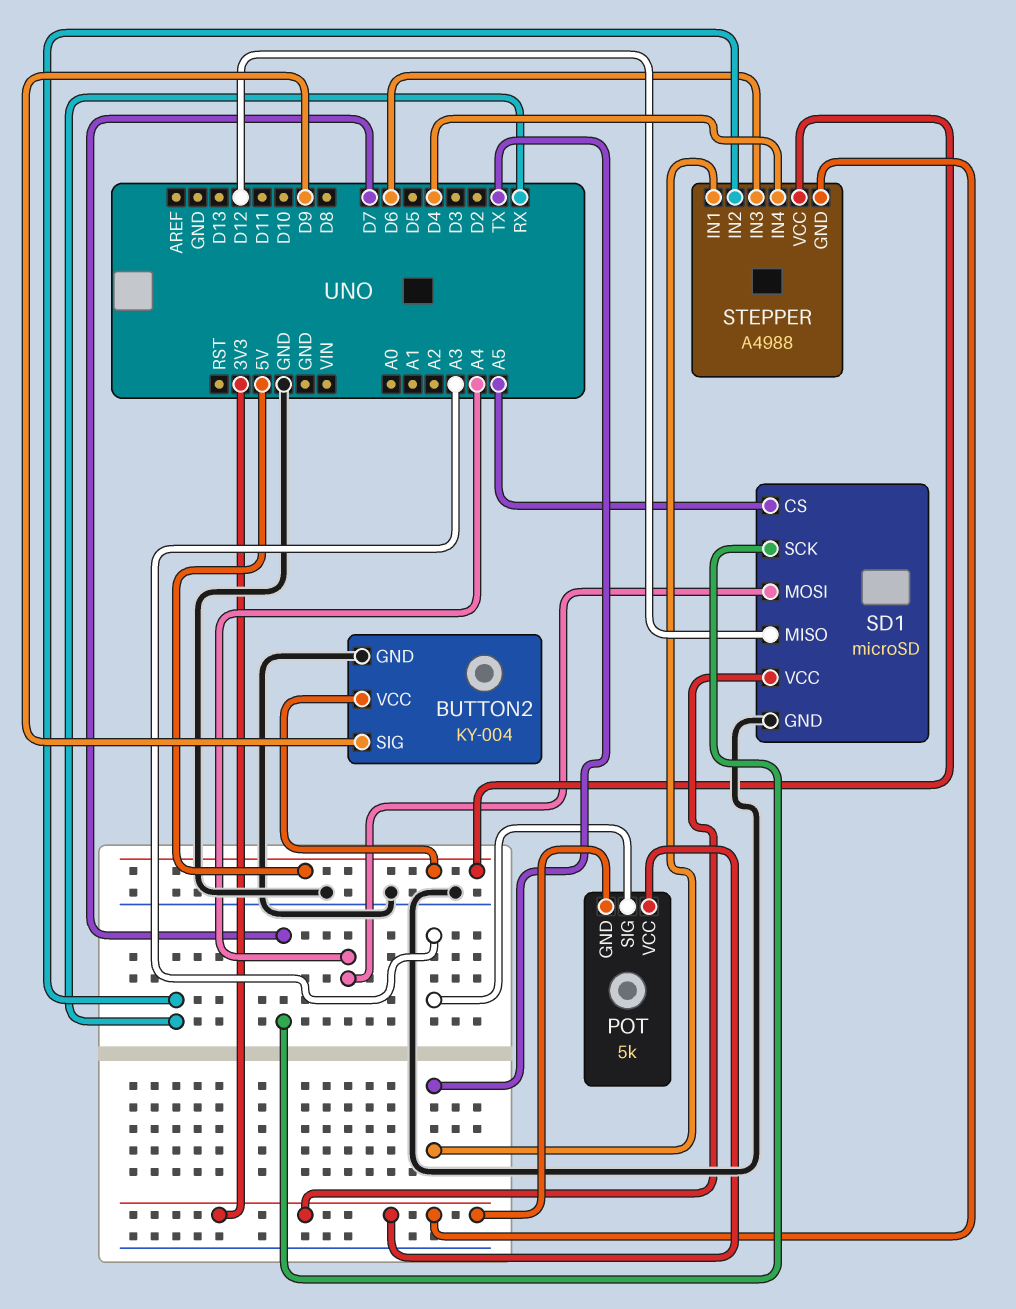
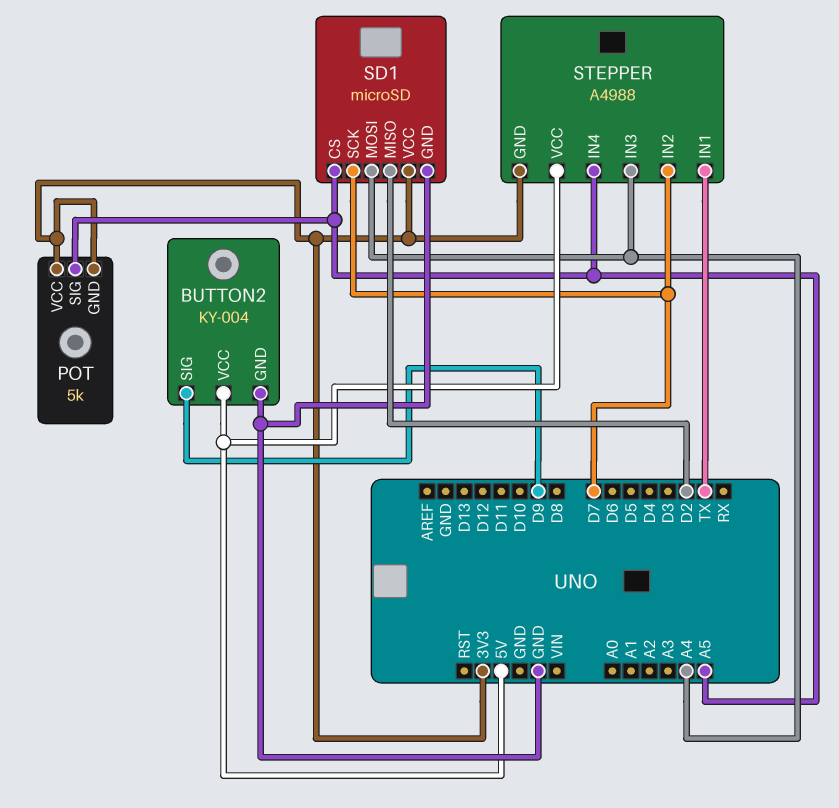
POT pin SIG: A3 -> A5
SD1 pin MISO: D12 -> D2
STEPPER pin IN2: RX -> D7
STEPPER pin IN3: D6 -> A4
STEPPER pin IN4: D4 -> A5

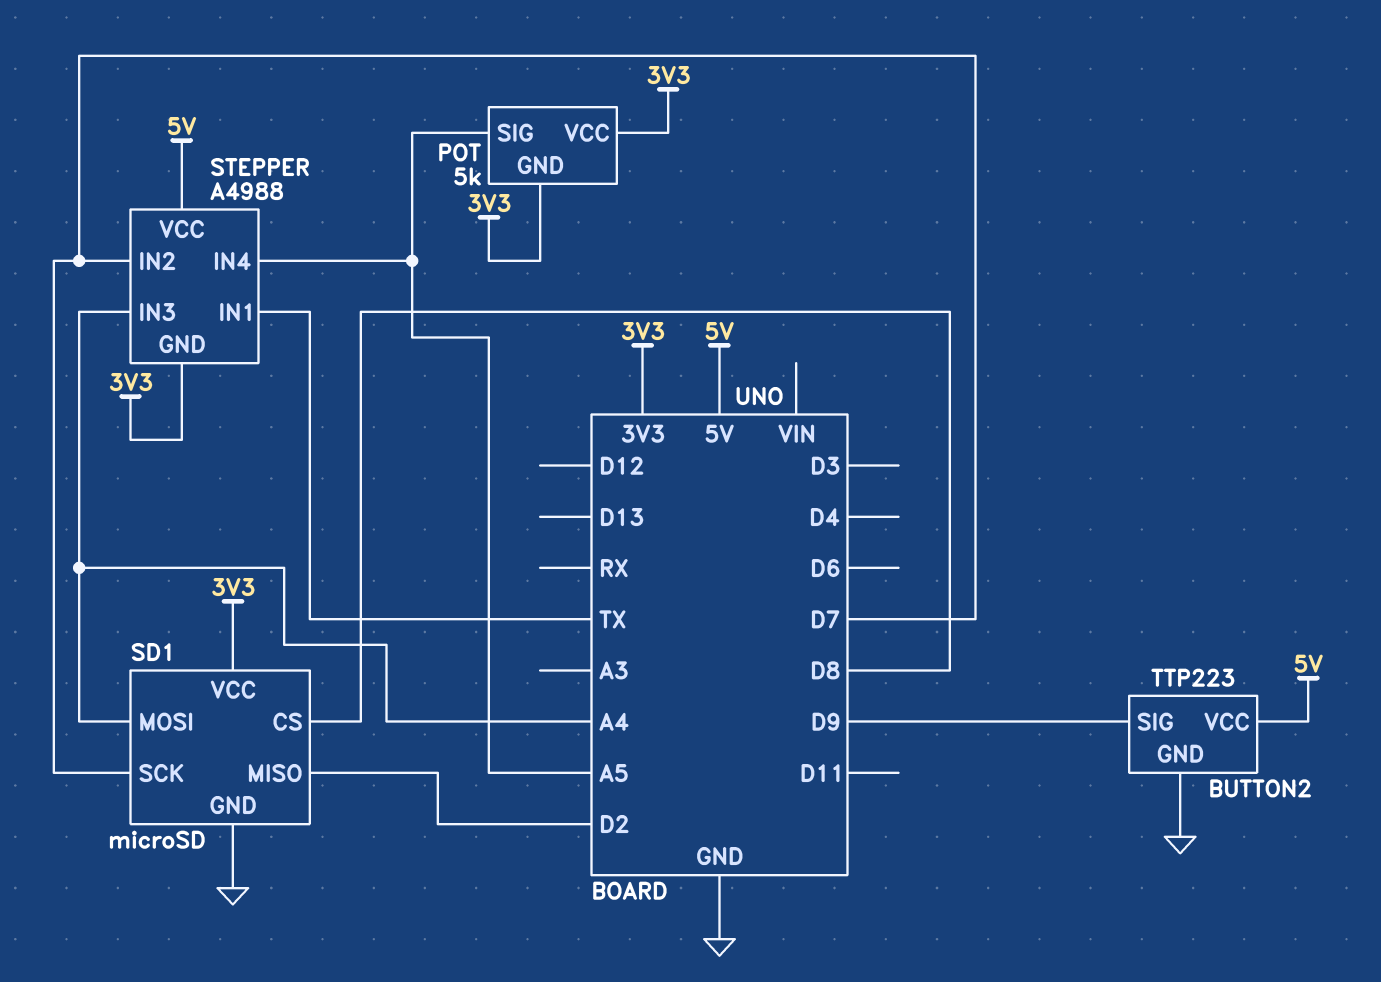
BUTTON2: KY-004 -> TTP223
SD1 pin CS: A5 -> D8

